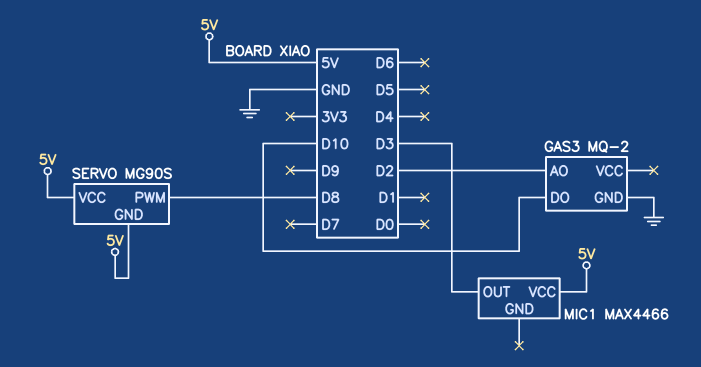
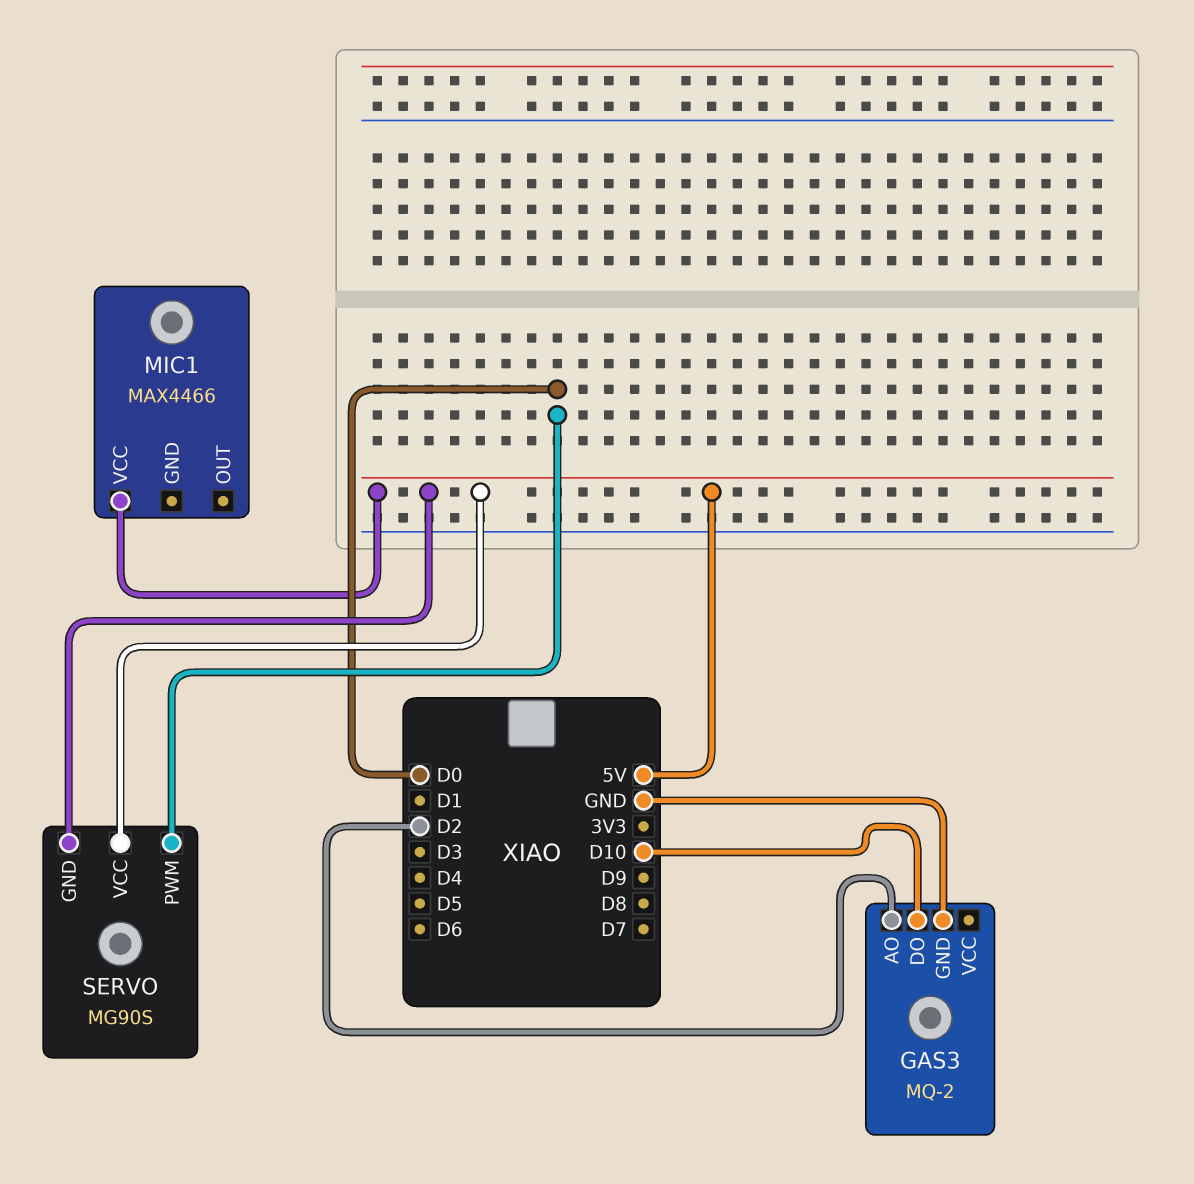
MIC1 pin OUT: D3 -> none
SERVO pin PWM: D8 -> D0

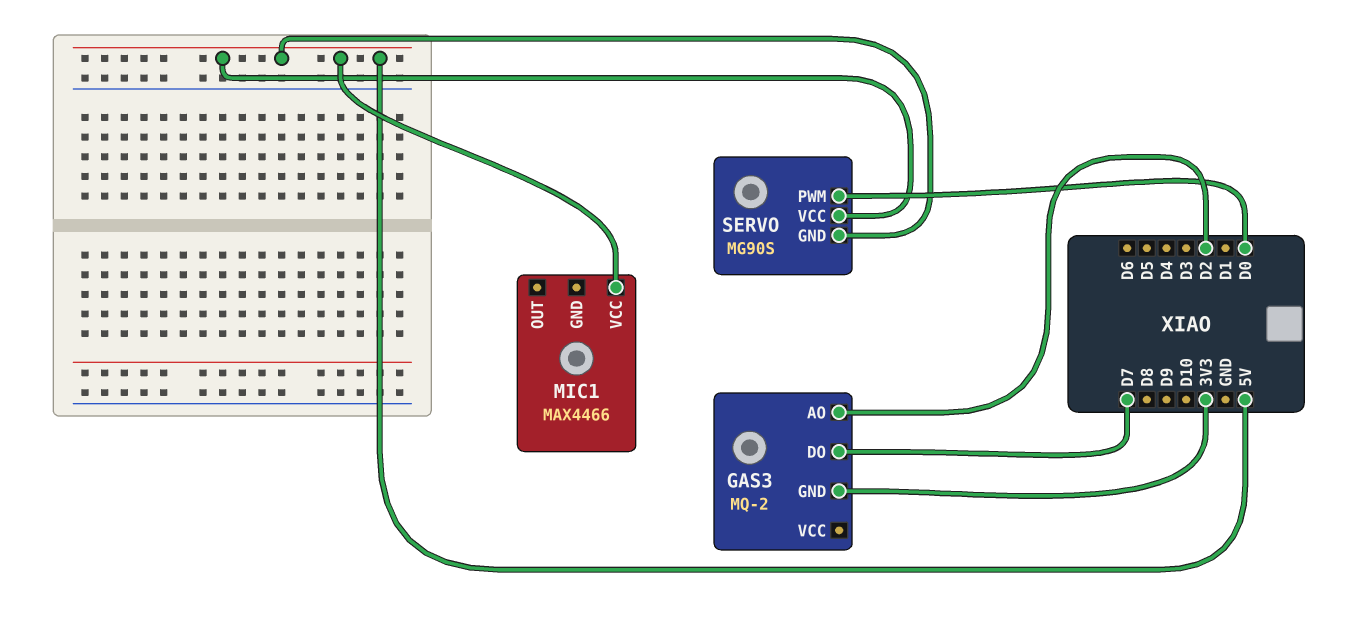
GAS3 pin DO: D10 -> D7
GAS3 pin GND: GND -> 3V3

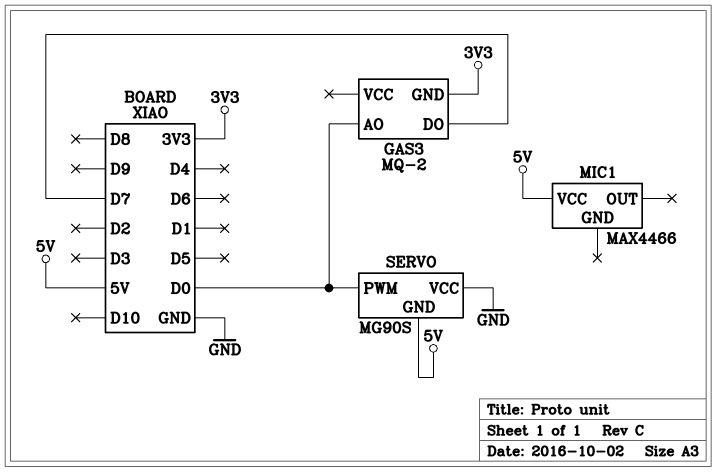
GAS3 pin AO: D2 -> D0
SERVO pin VCC: 5V -> GND

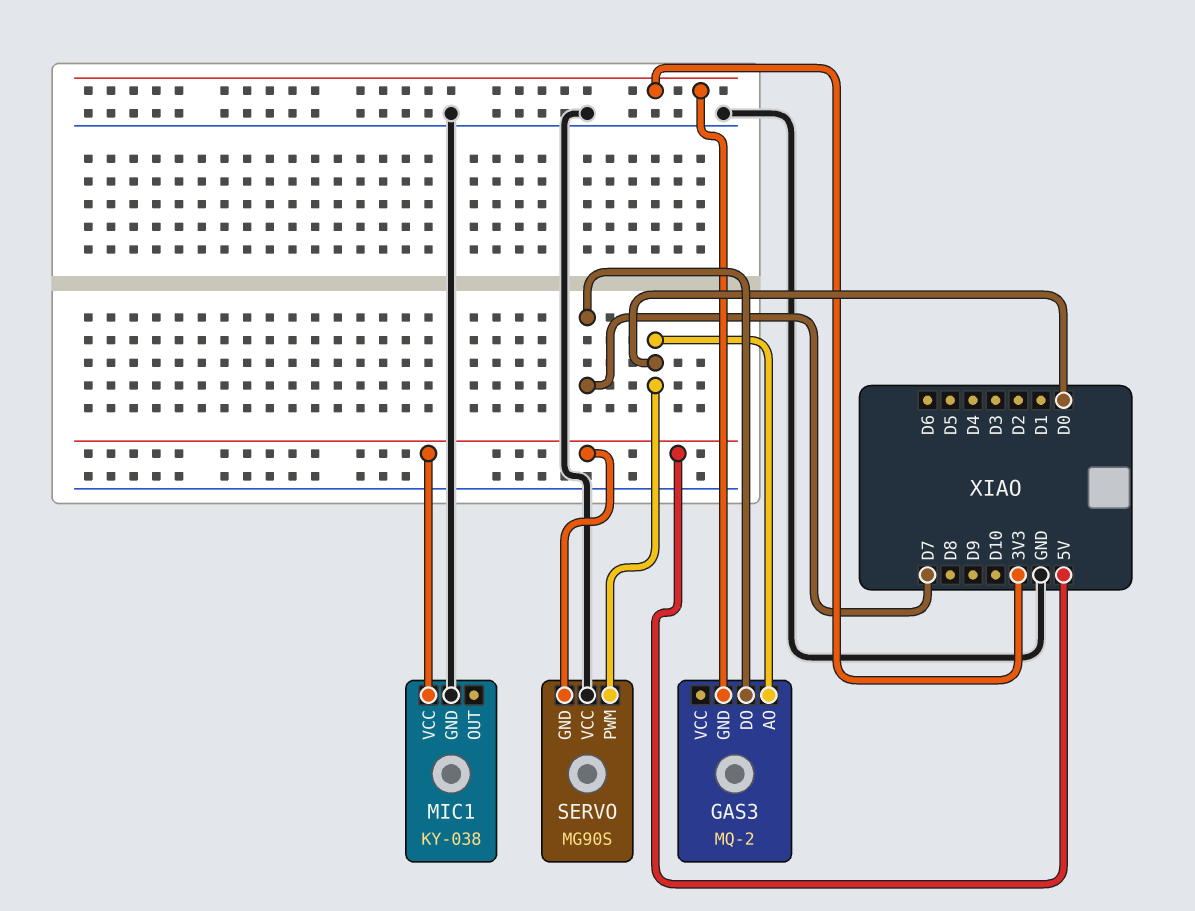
MIC1: MAX4466 -> KY-038
MIC1 pin GND: none -> GND

